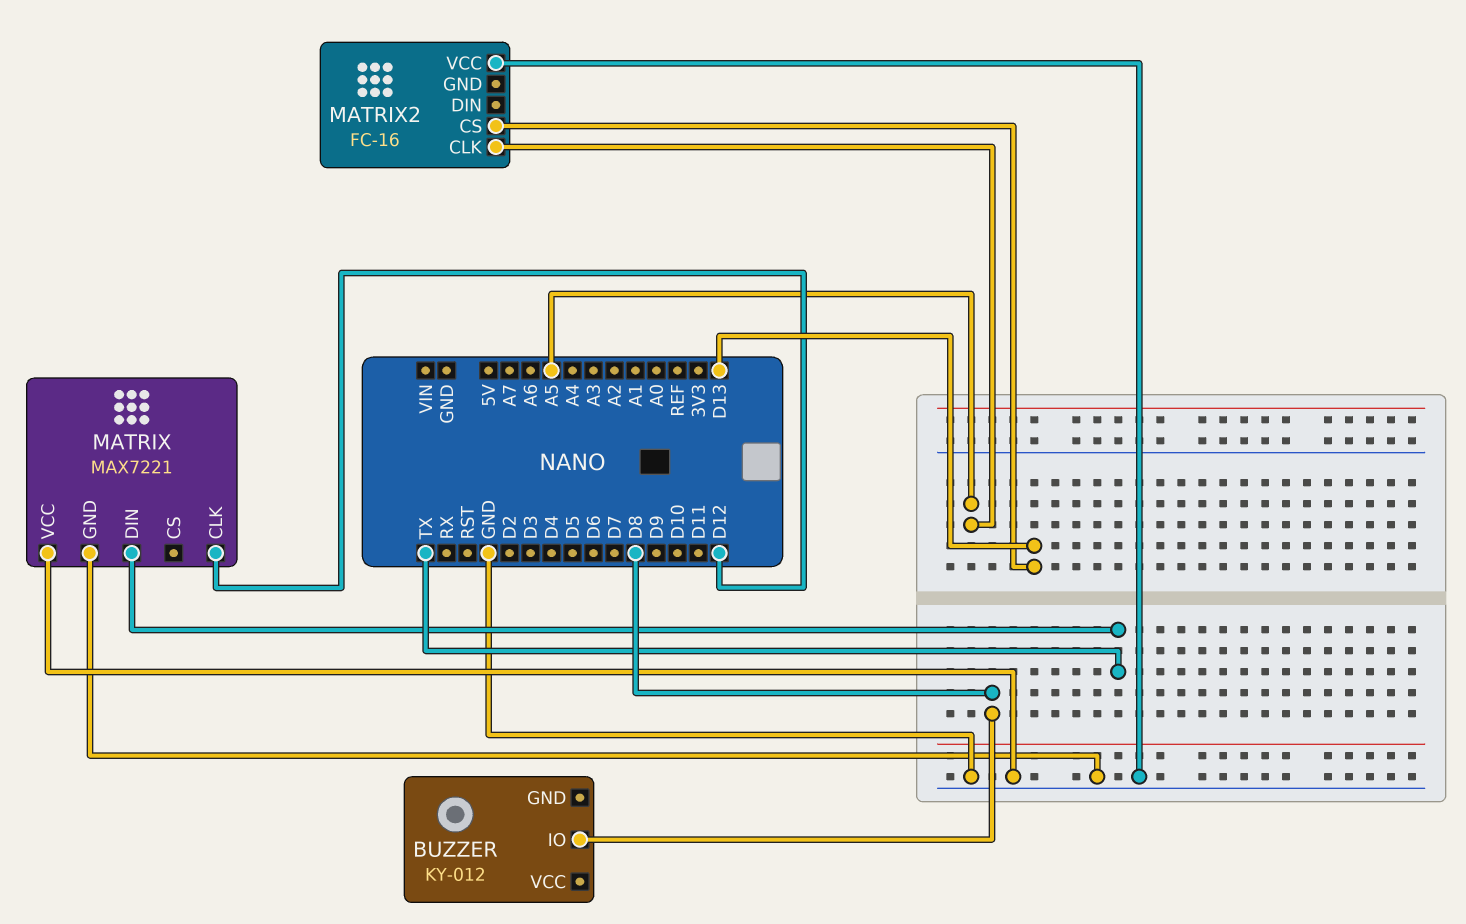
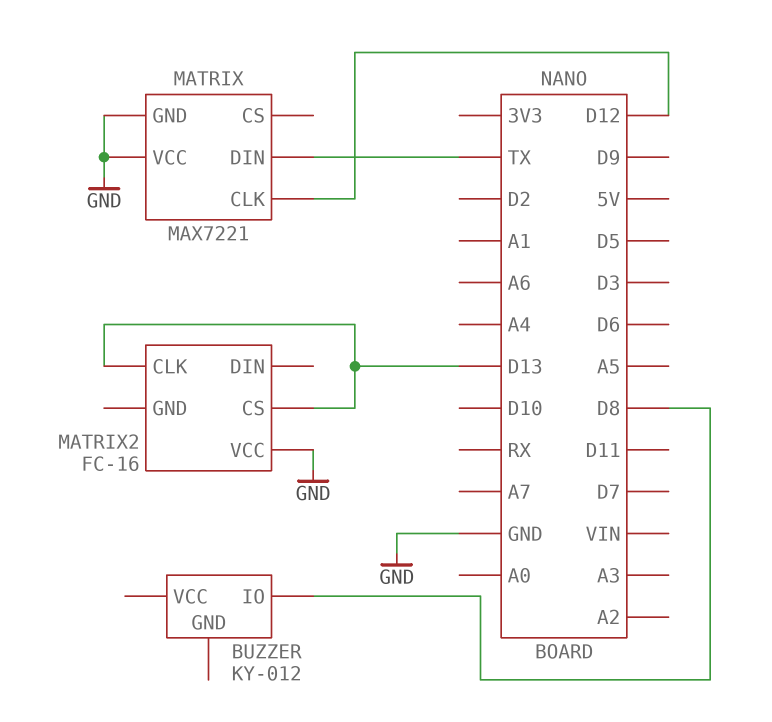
MATRIX2 pin CLK: A5 -> D13

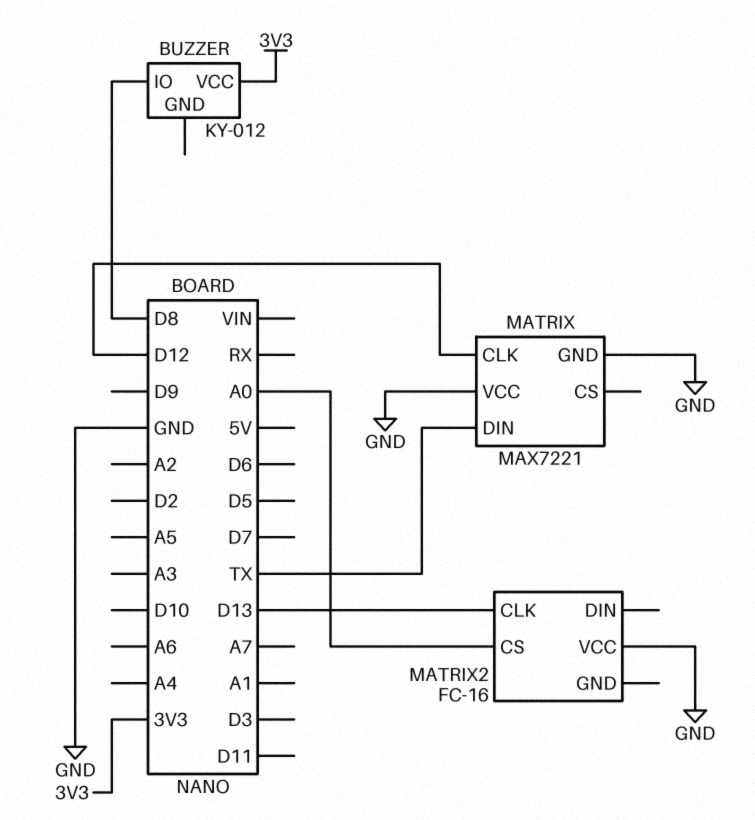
BUZZER pin VCC: none -> 3V3
MATRIX2 pin CS: D13 -> A0

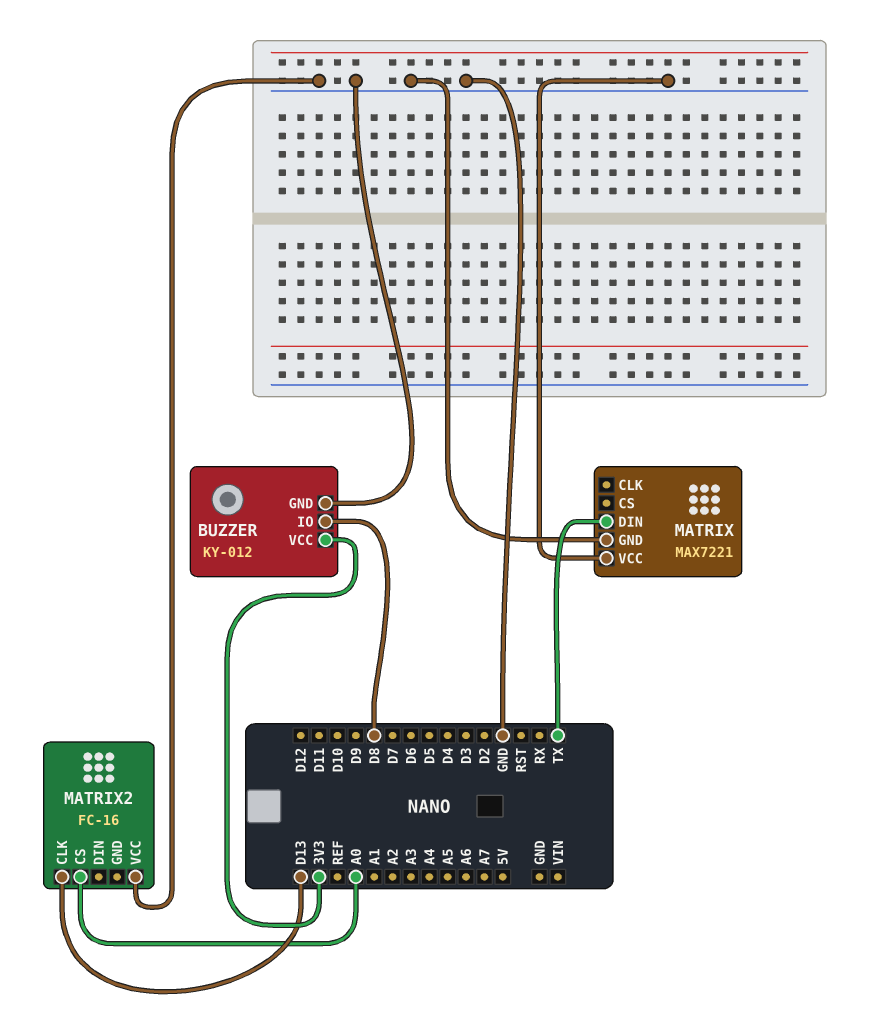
BUZZER pin GND: none -> GND
MATRIX pin CLK: D12 -> none

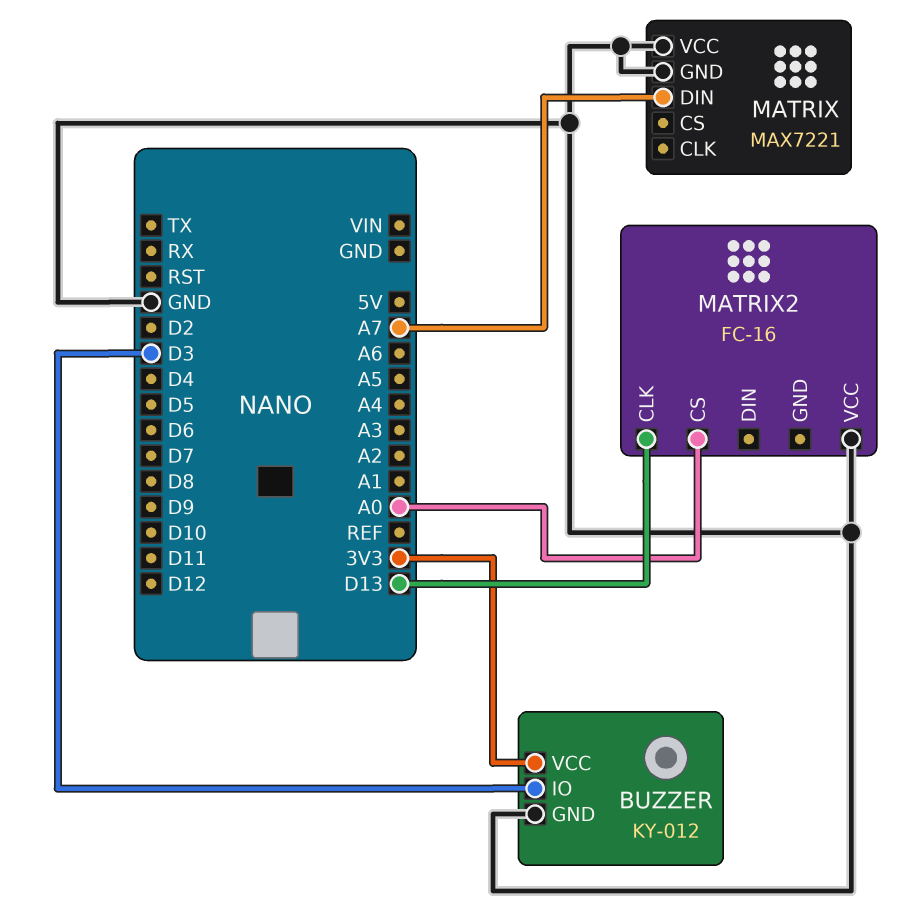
BUZZER pin IO: D8 -> D3
MATRIX pin DIN: TX -> A7

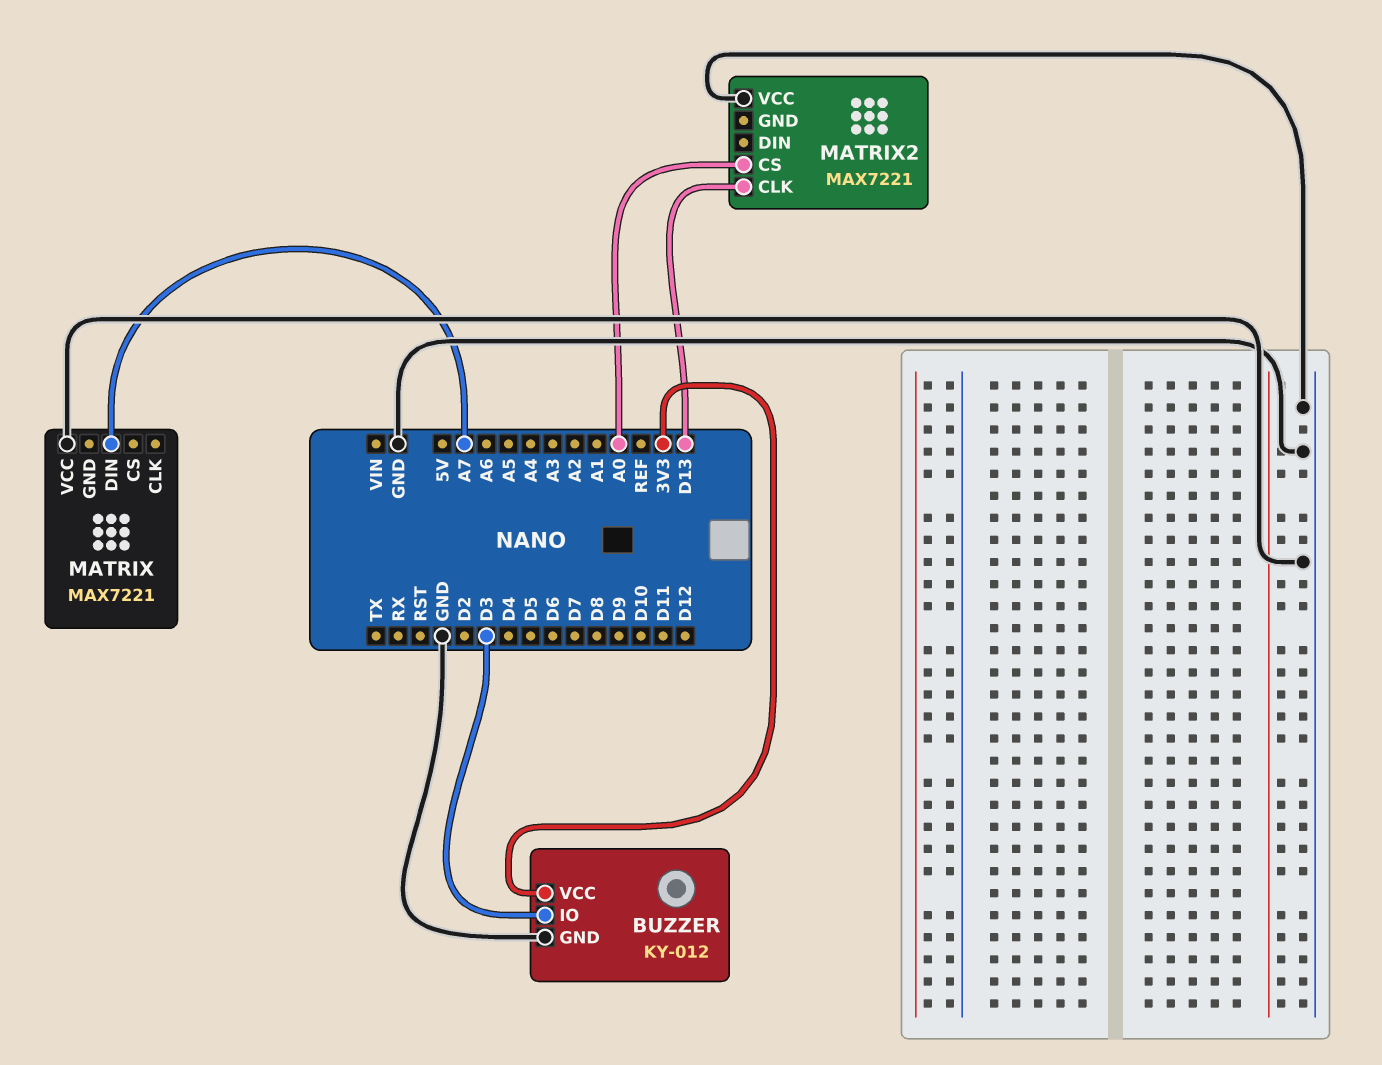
MATRIX pin GND: GND -> none
MATRIX2: FC-16 -> MAX7221

